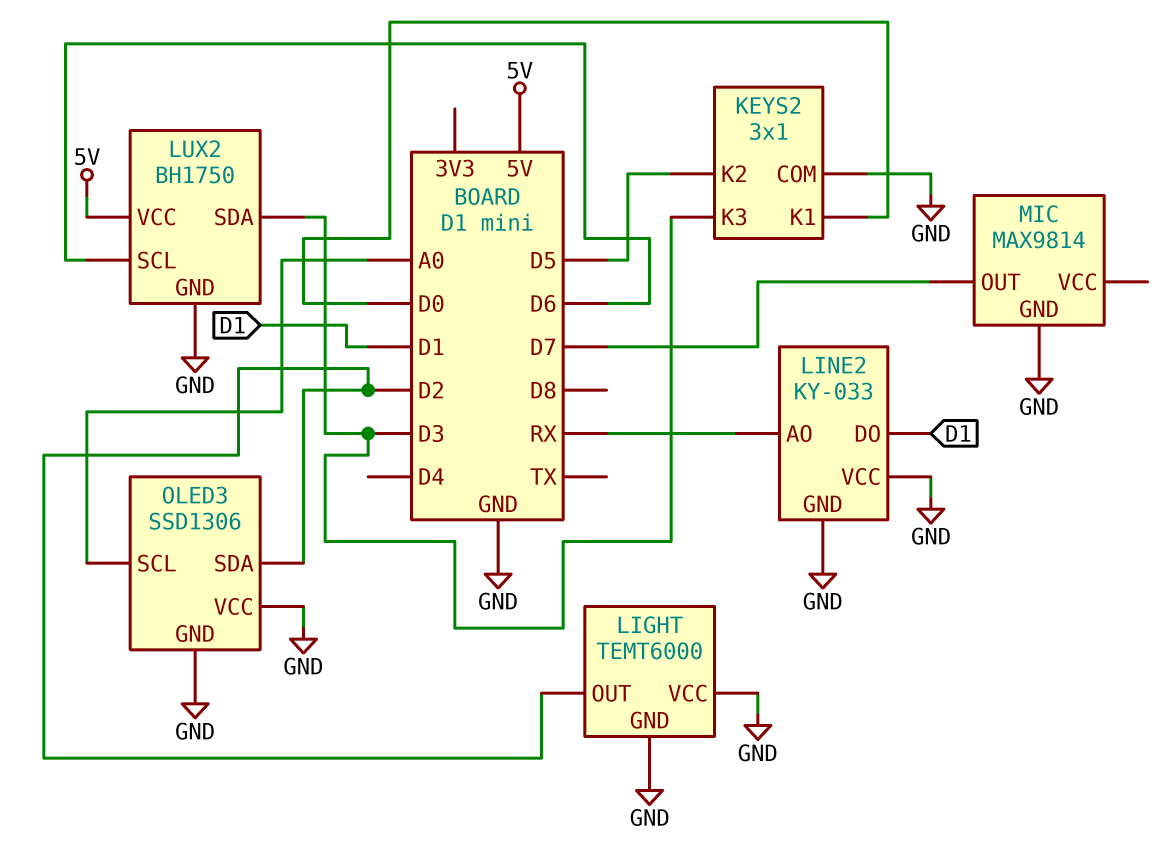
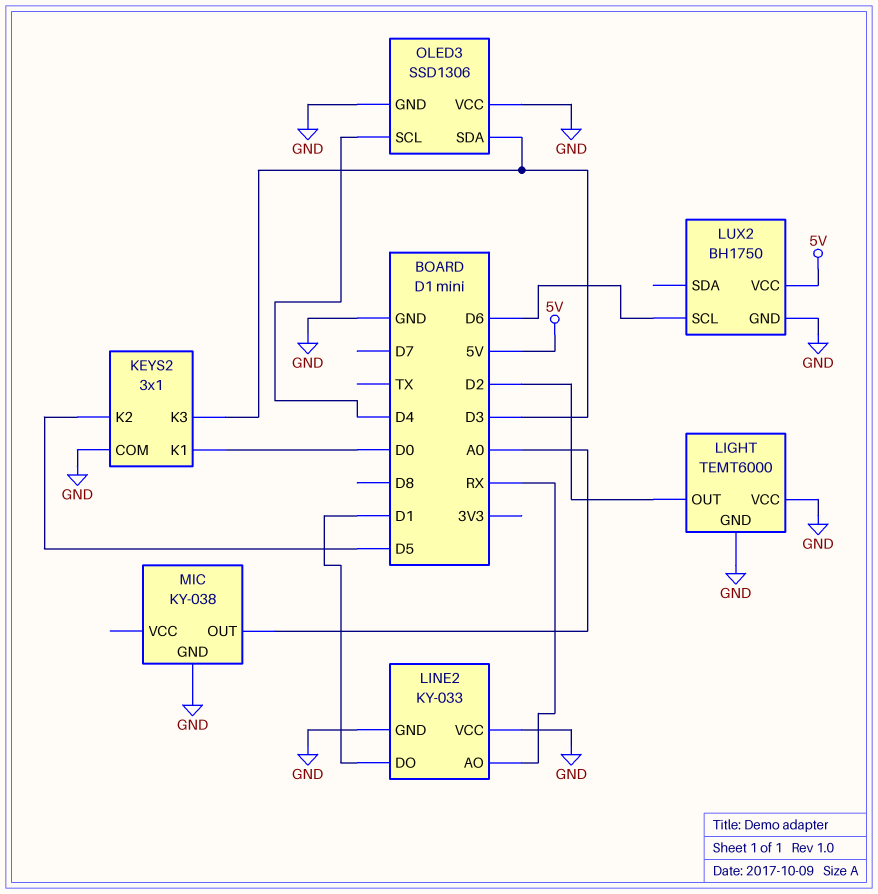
LUX2 pin SDA: D3 -> none
MIC: MAX9814 -> KY-038
MIC pin OUT: D7 -> A0
OLED3 pin SCL: A0 -> D4
OLED3 pin SDA: D2 -> D3

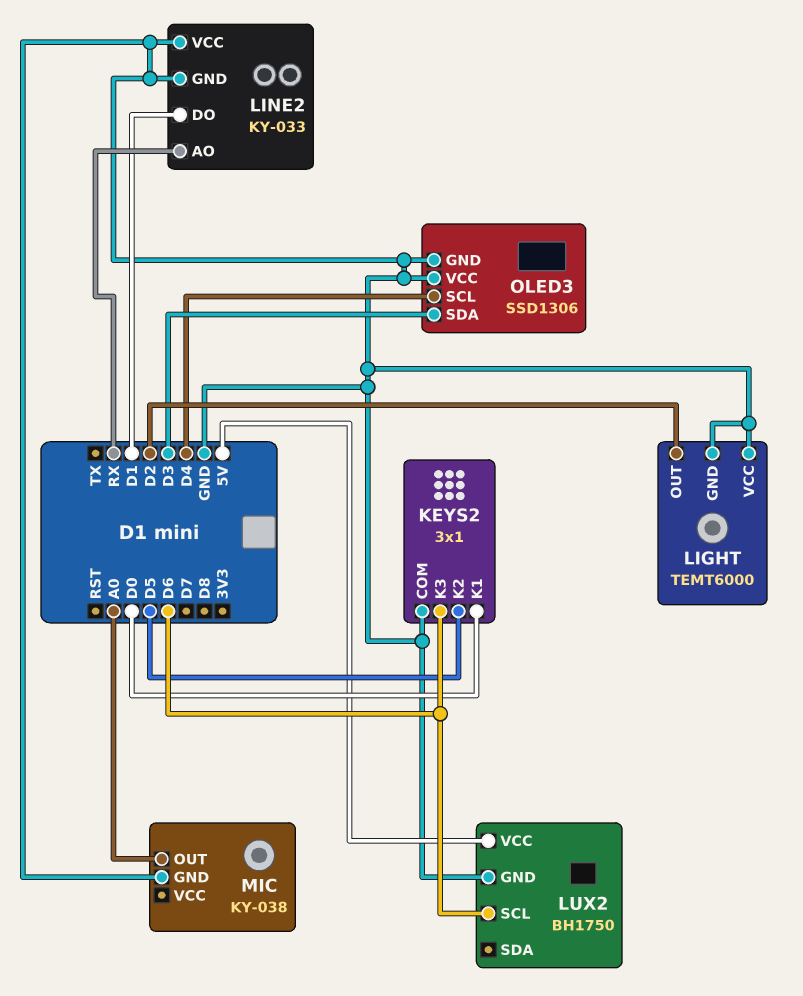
KEYS2 pin K3: D3 -> D6

